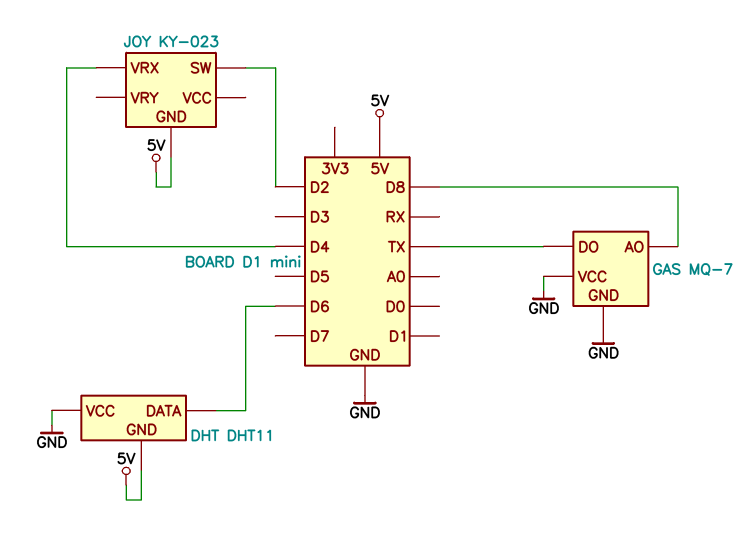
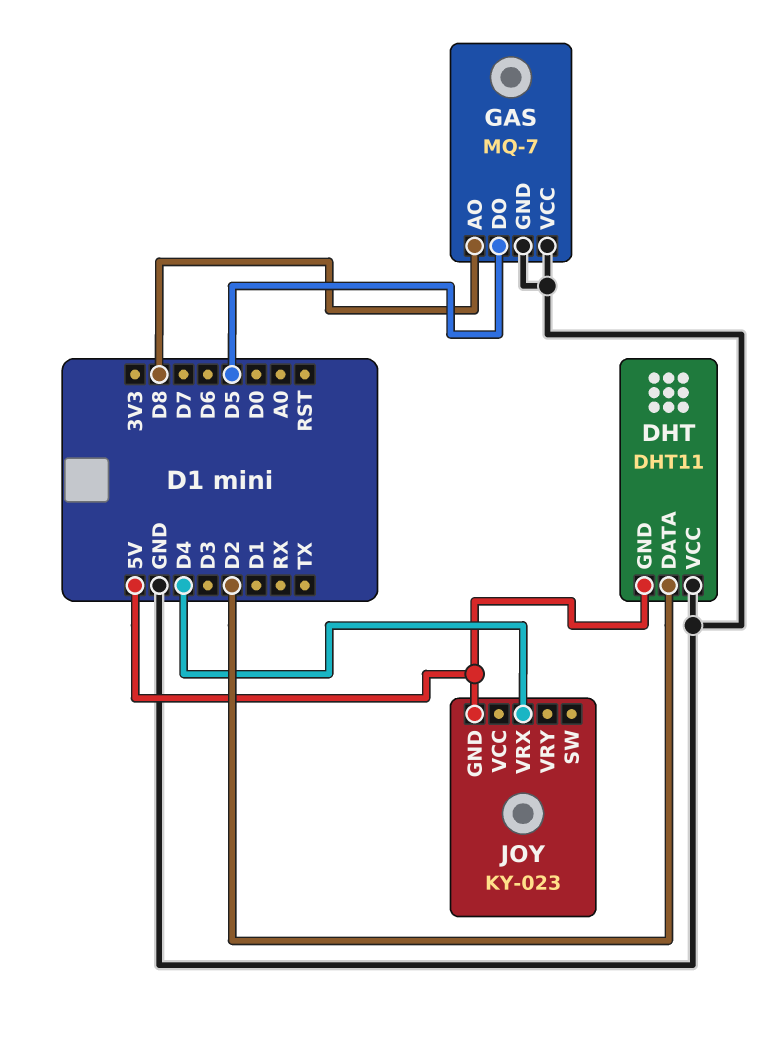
DHT pin DATA: D6 -> D2
GAS pin DO: TX -> D5
JOY pin SW: D2 -> none

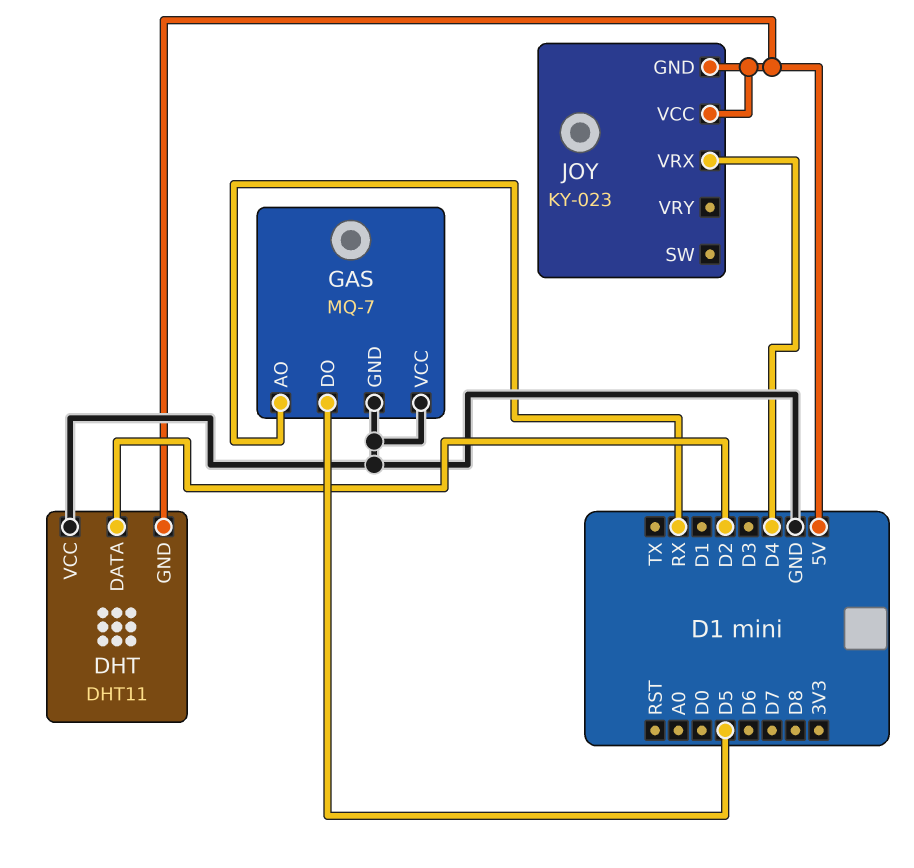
GAS pin AO: D8 -> RX
JOY pin VCC: none -> 5V

